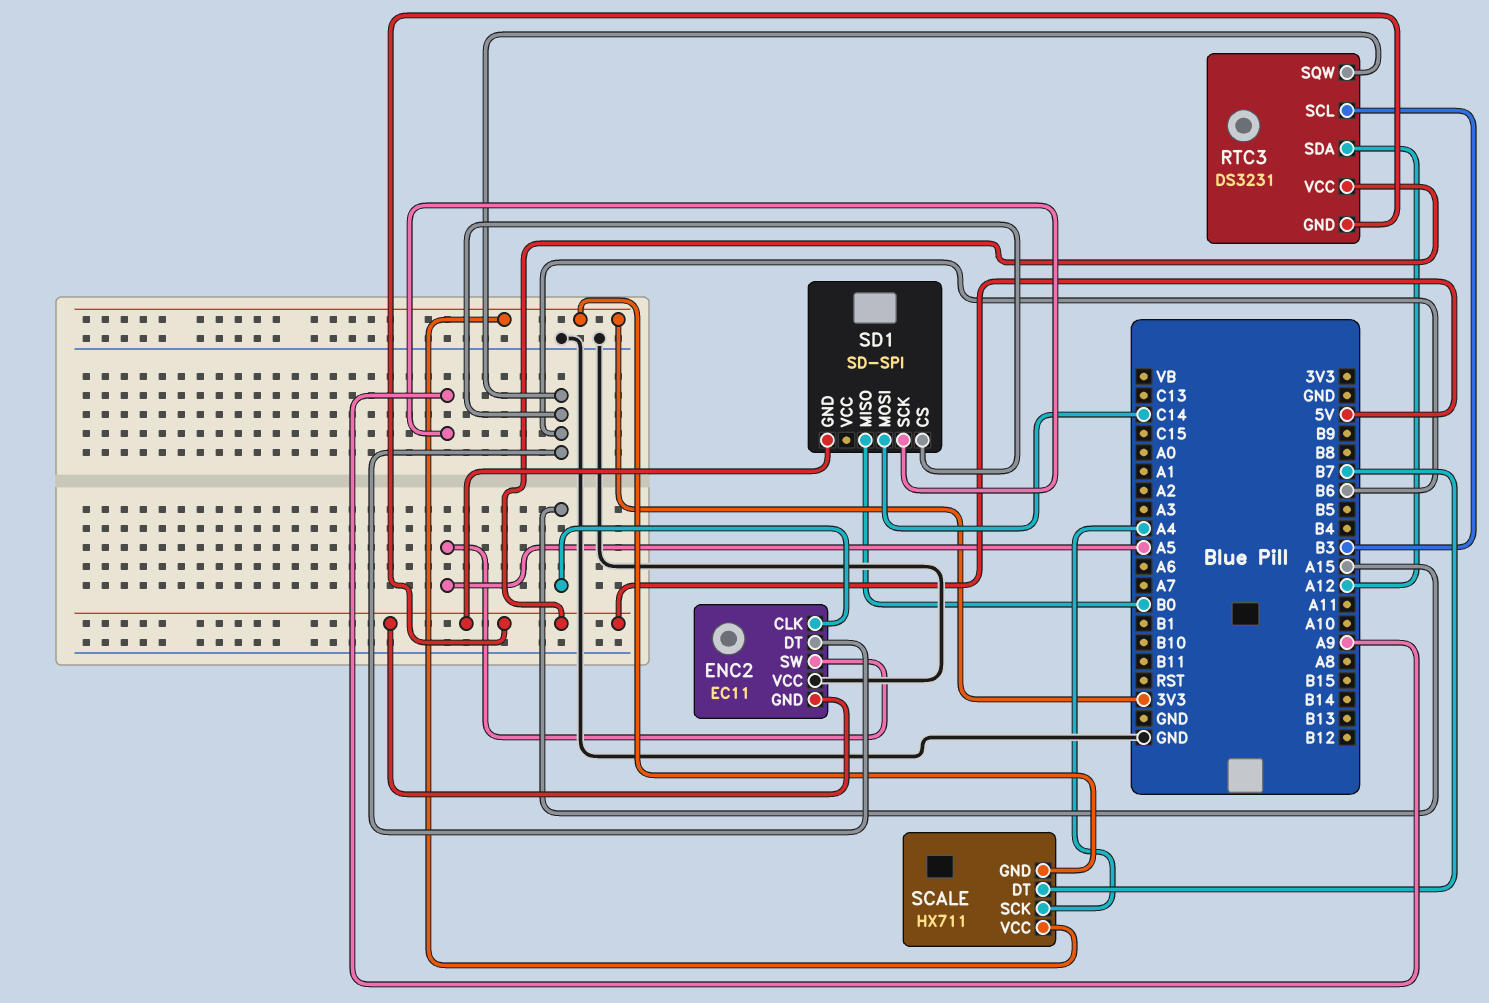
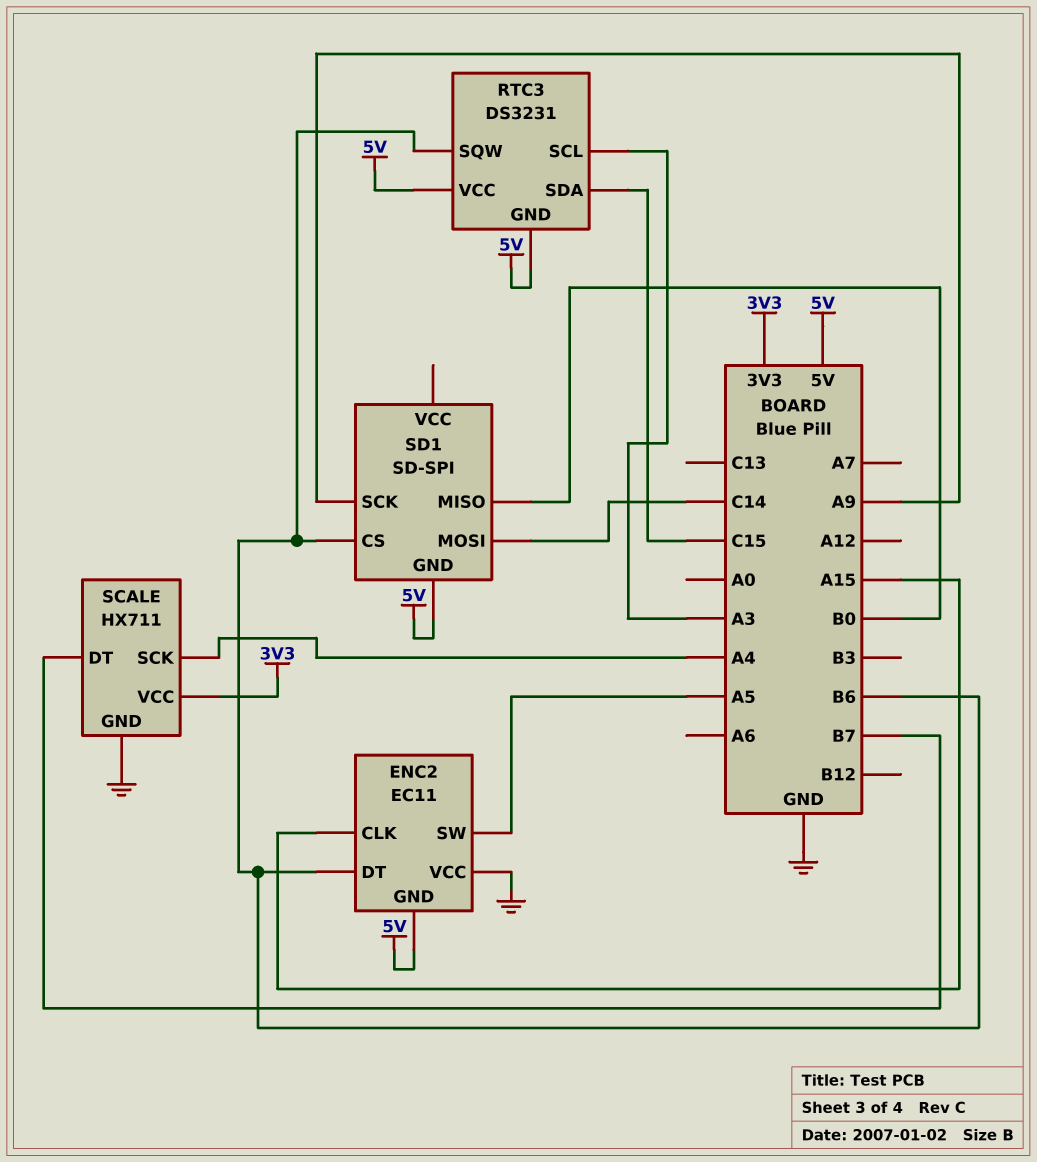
RTC3 pin SCL: B3 -> A3
RTC3 pin SDA: A12 -> C15
SCALE pin GND: 3V3 -> GND

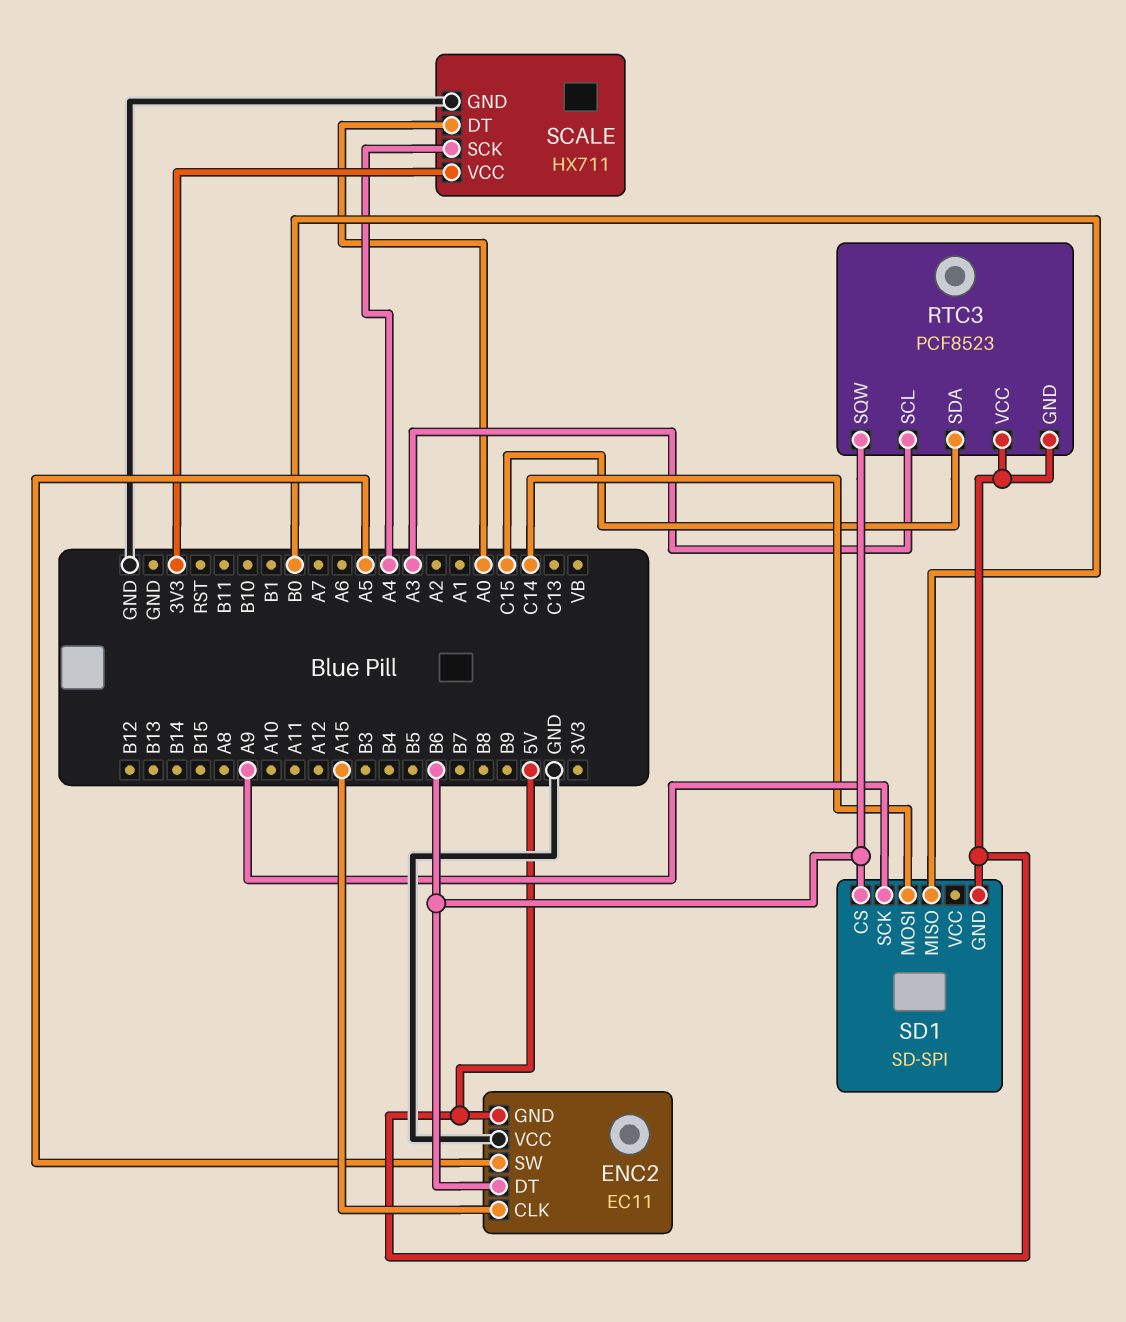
RTC3: DS3231 -> PCF8523
SCALE pin DT: B7 -> A0

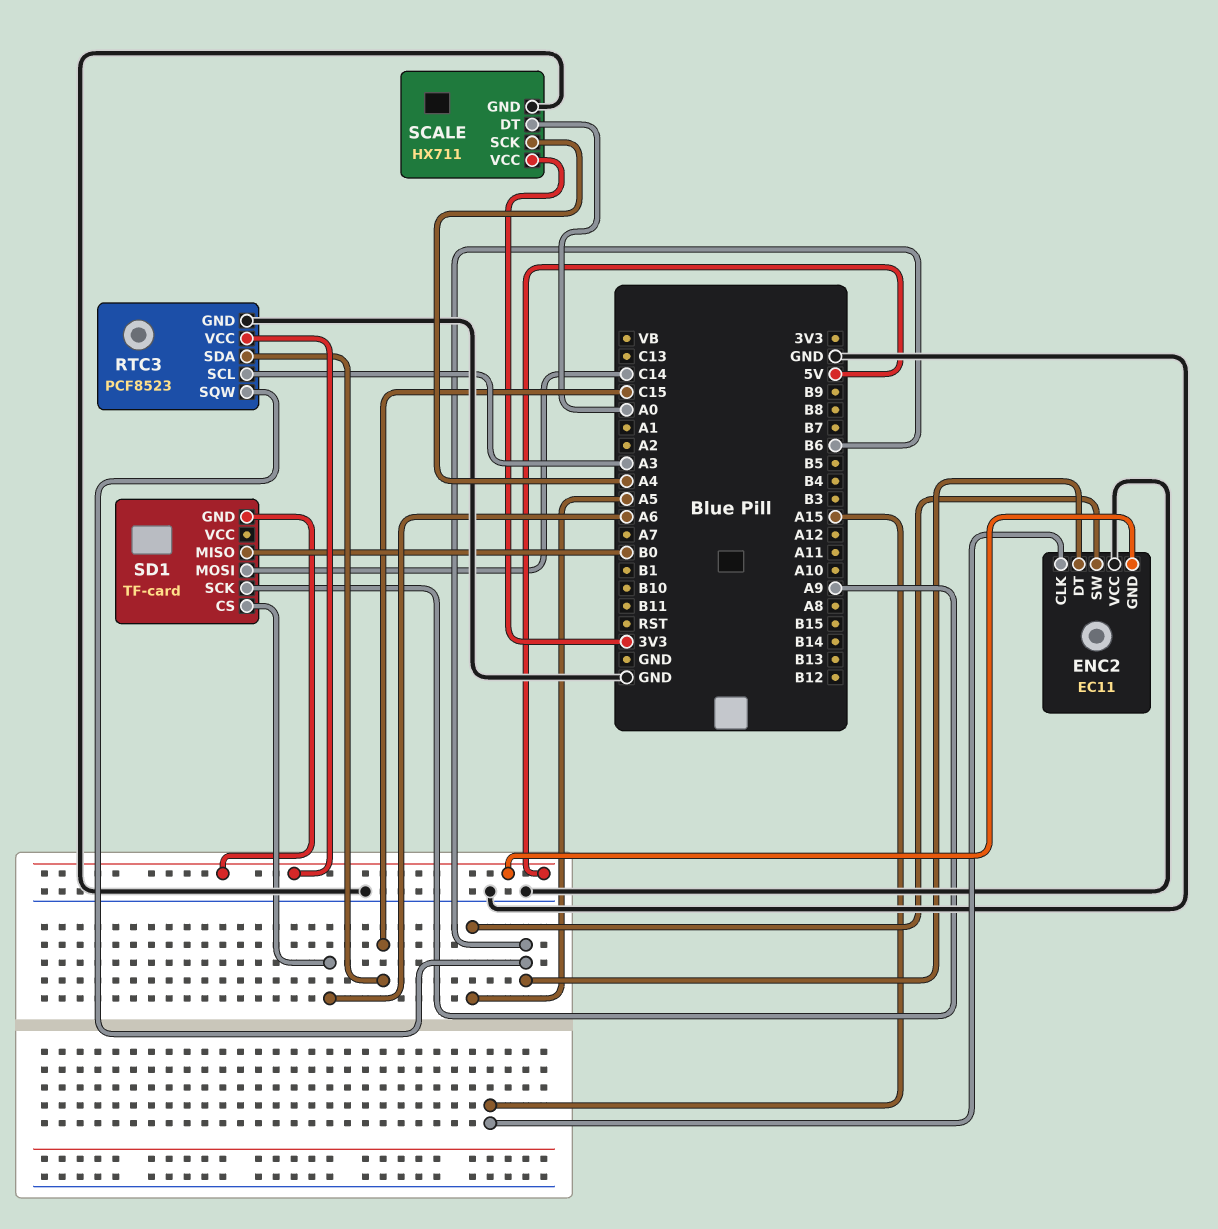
RTC3 pin GND: 5V -> GND
SD1: SD-SPI -> TF-card
SD1 pin CS: B6 -> A6

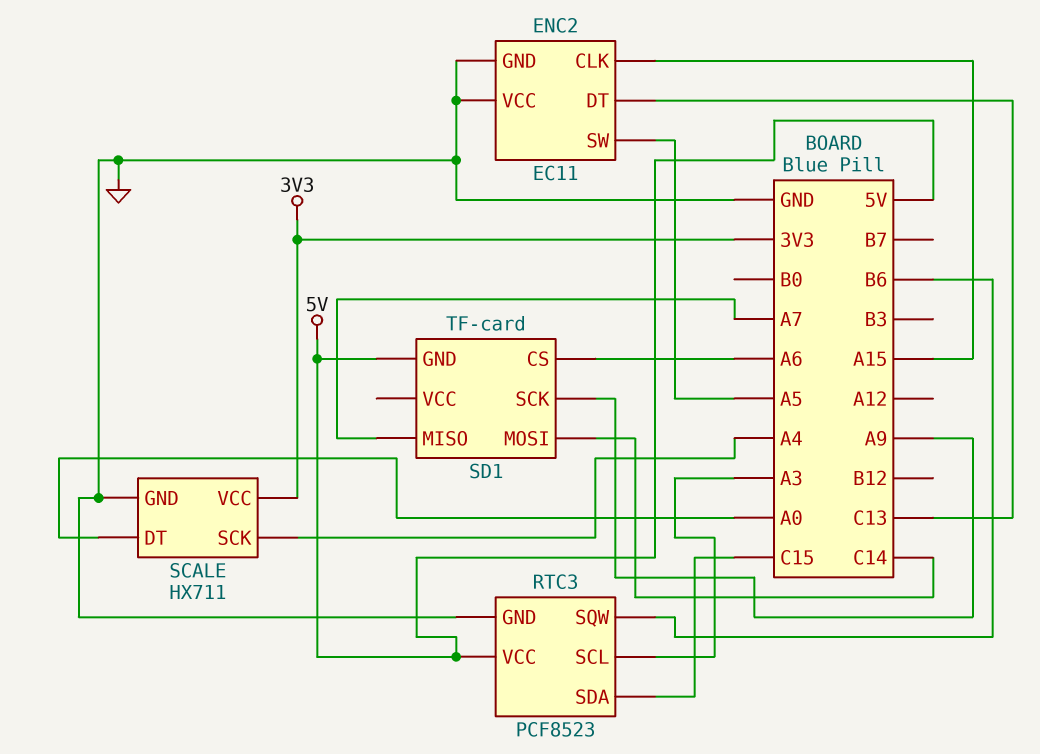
ENC2 pin DT: B6 -> C13
ENC2 pin GND: 5V -> GND
SD1 pin MISO: B0 -> A7

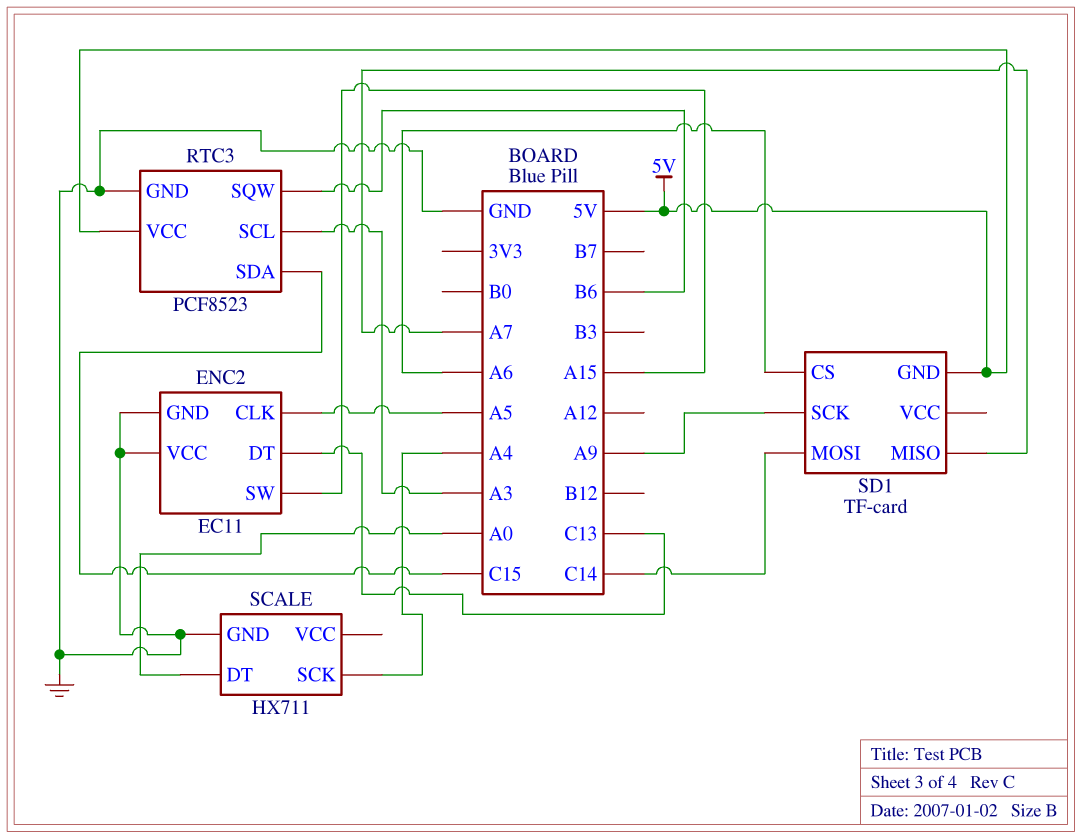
ENC2 pin CLK: A15 -> A5
ENC2 pin SW: A5 -> A15
SCALE pin VCC: 3V3 -> none

